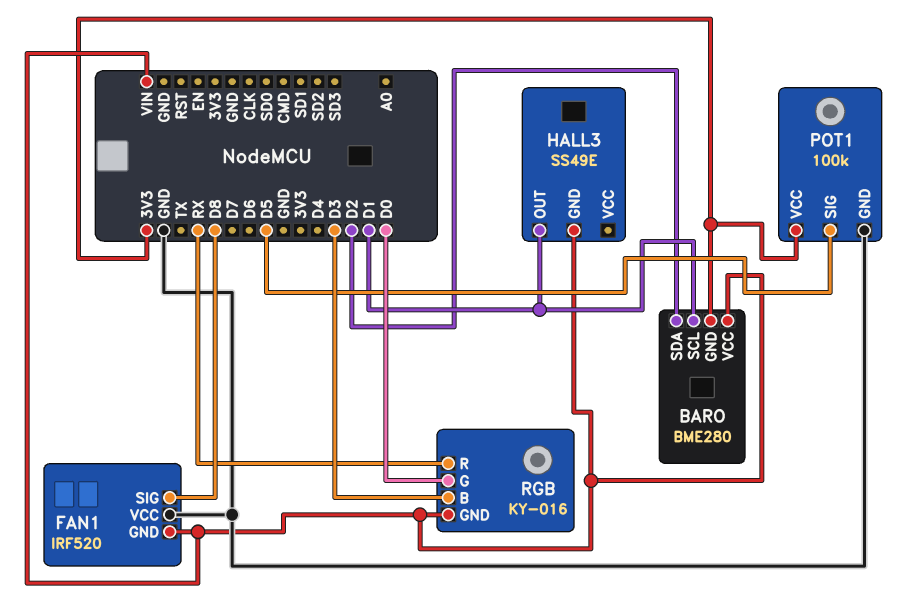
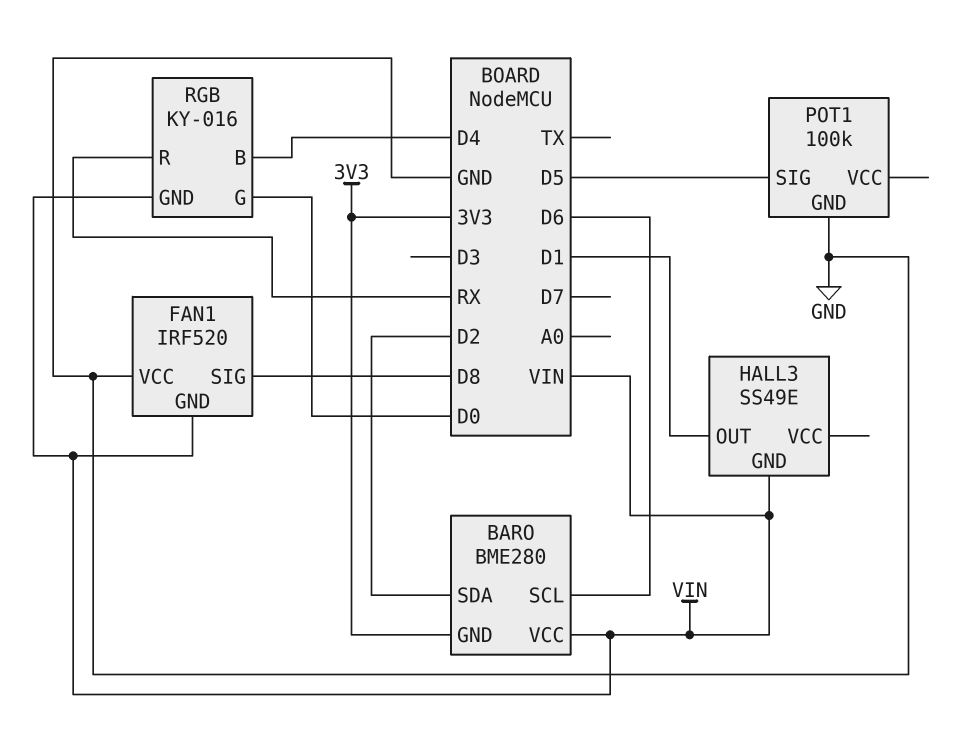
BARO pin SCL: D1 -> D6
POT1 pin VCC: 3V3 -> none
RGB pin B: D3 -> D4

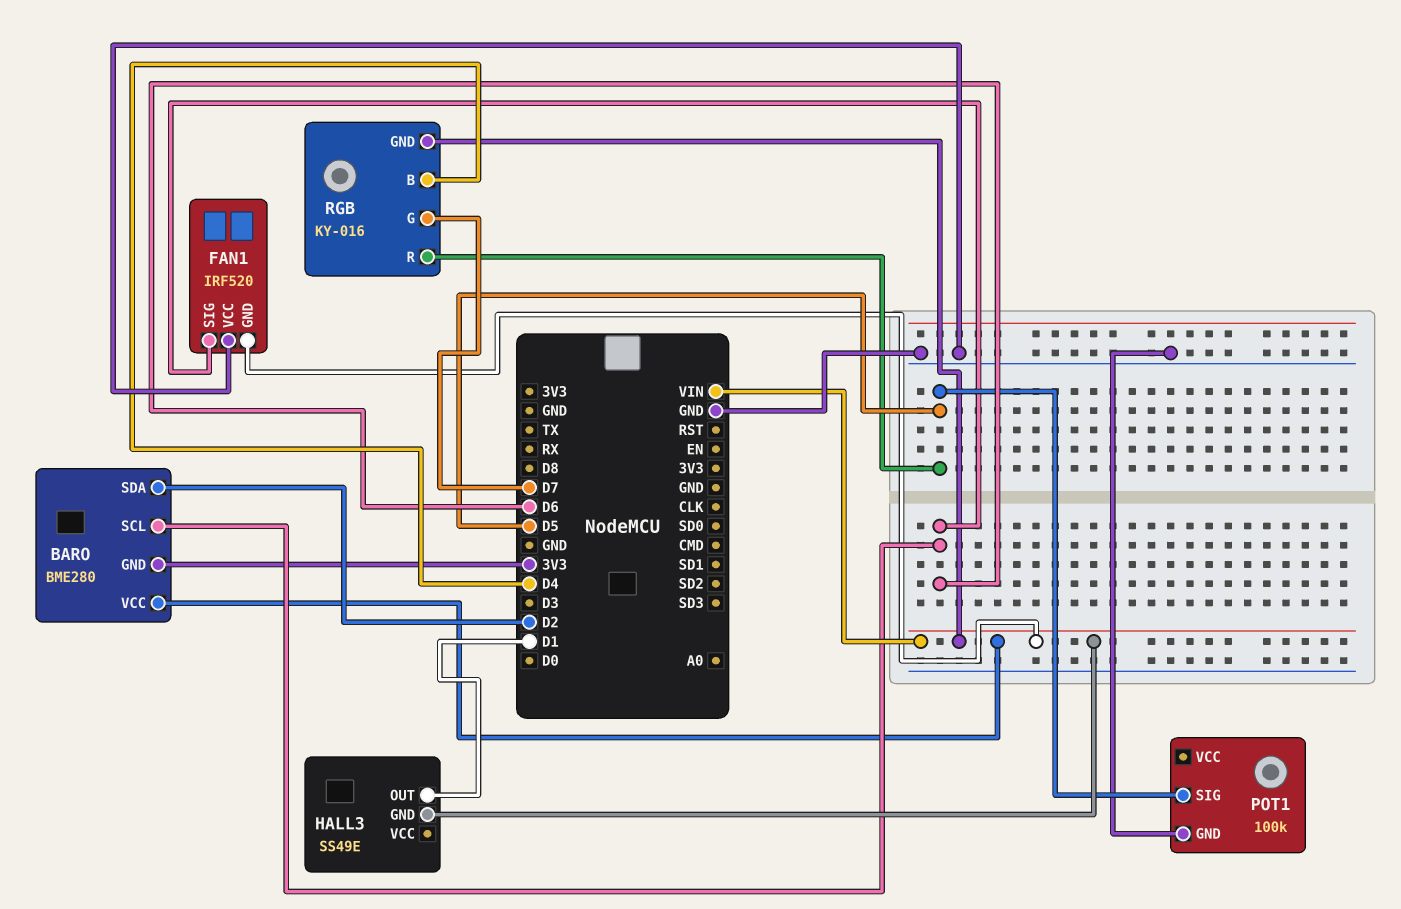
FAN1 pin SIG: D8 -> D6
RGB pin G: D0 -> D7
RGB pin R: RX -> D5

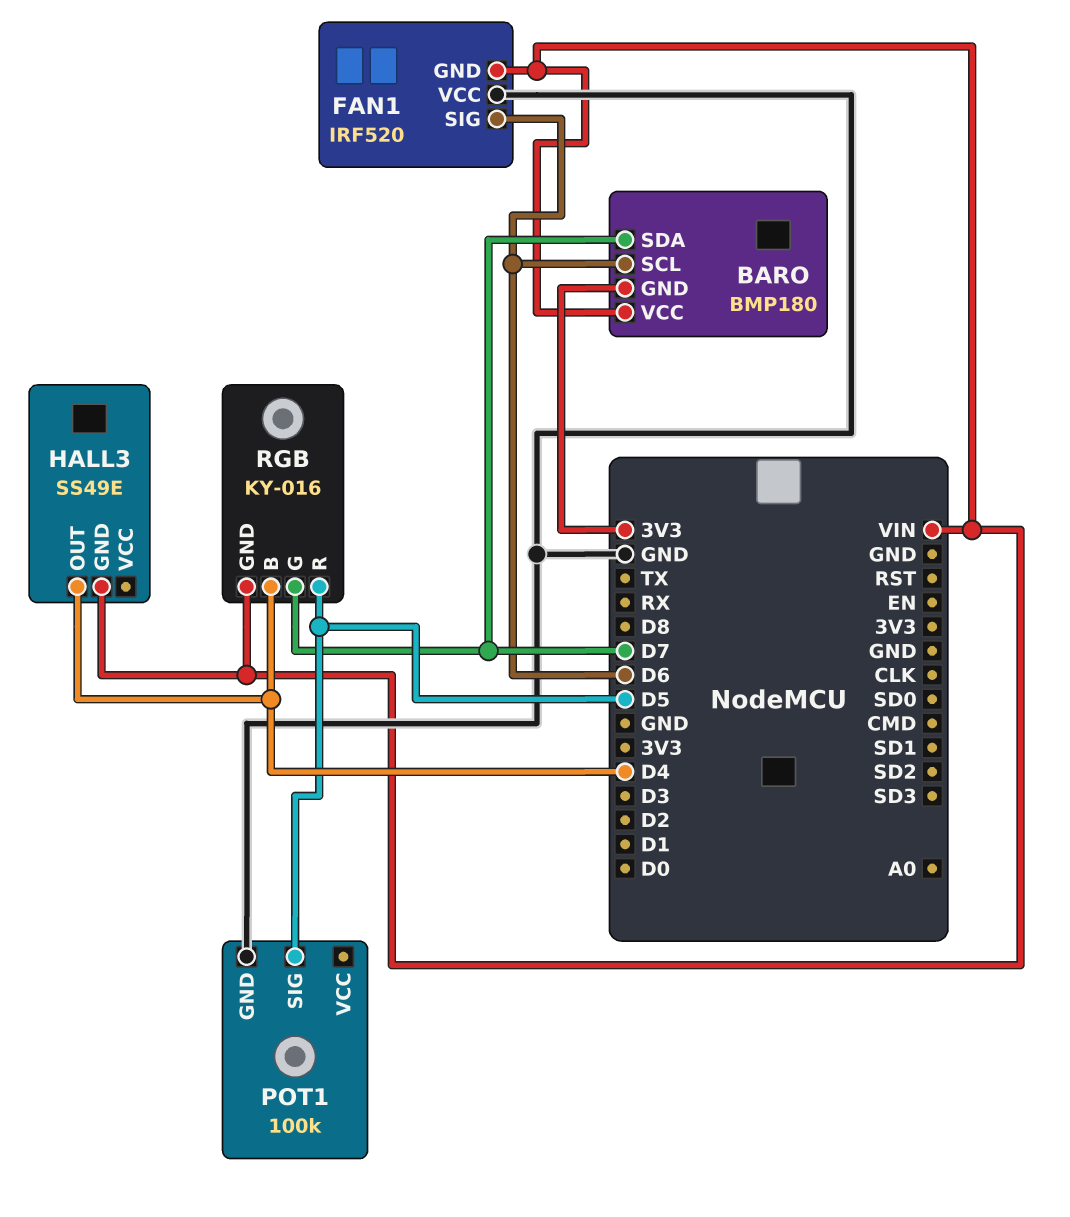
BARO: BME280 -> BMP180
BARO pin SDA: D2 -> D7
HALL3 pin OUT: D1 -> D4

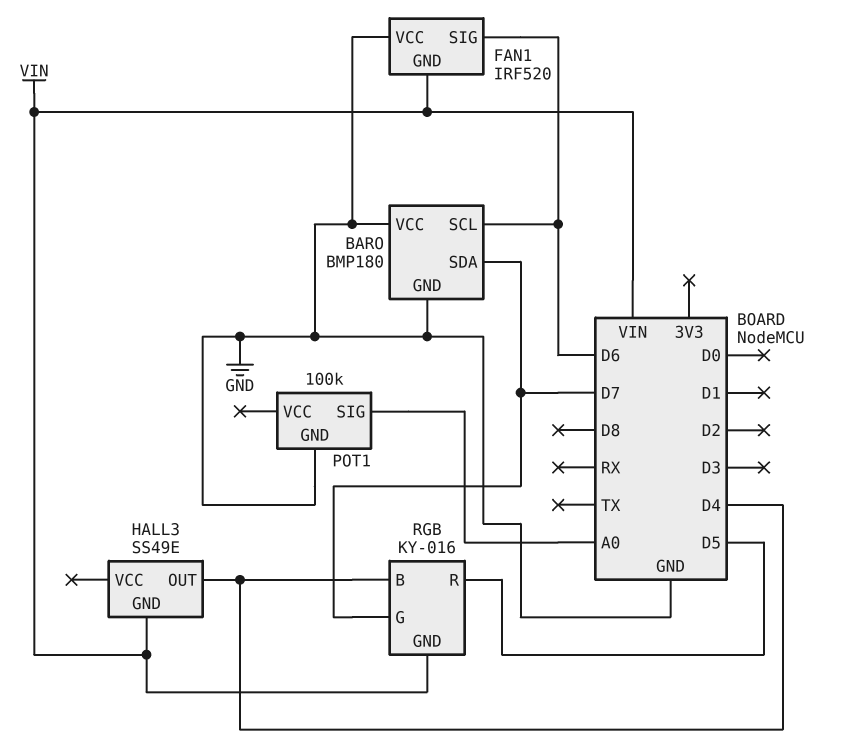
BARO pin GND: 3V3 -> GND
BARO pin VCC: VIN -> GND
POT1 pin SIG: D5 -> A0

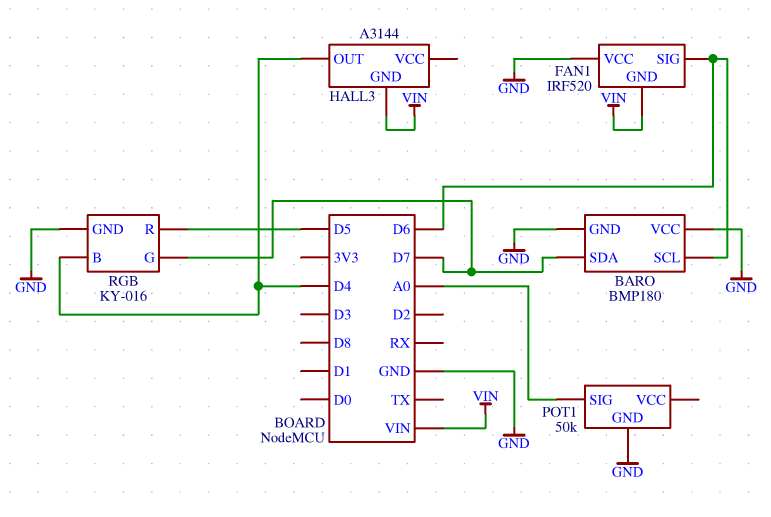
HALL3: SS49E -> A3144
POT1: 100k -> 50k
RGB pin GND: VIN -> GND

